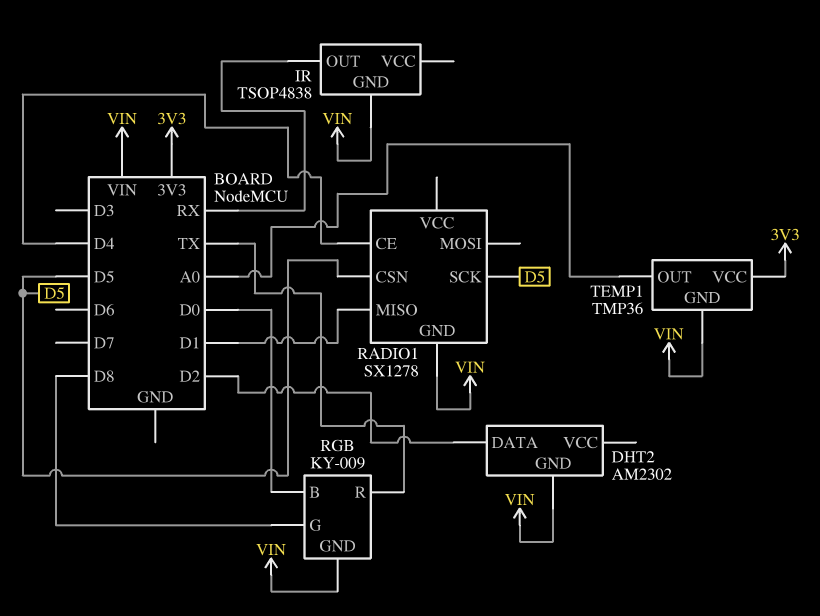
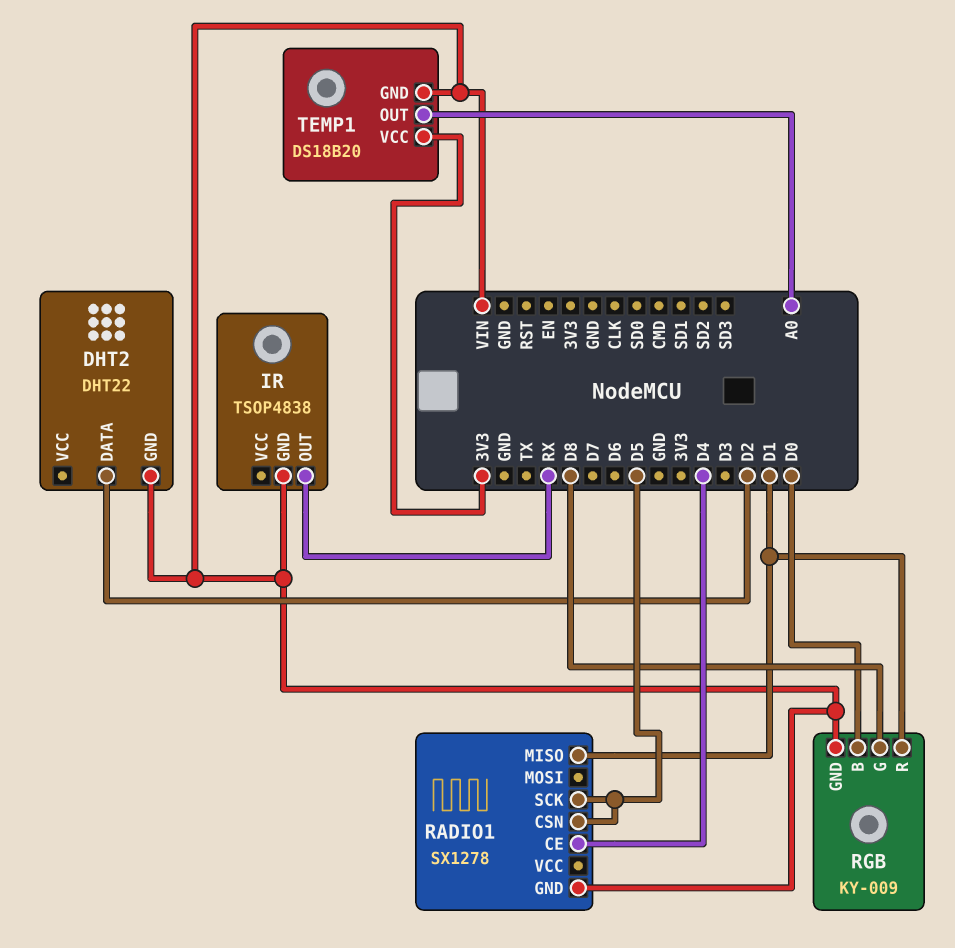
DHT2: AM2302 -> DHT22
RGB pin R: TX -> D1
TEMP1: TMP36 -> DS18B20

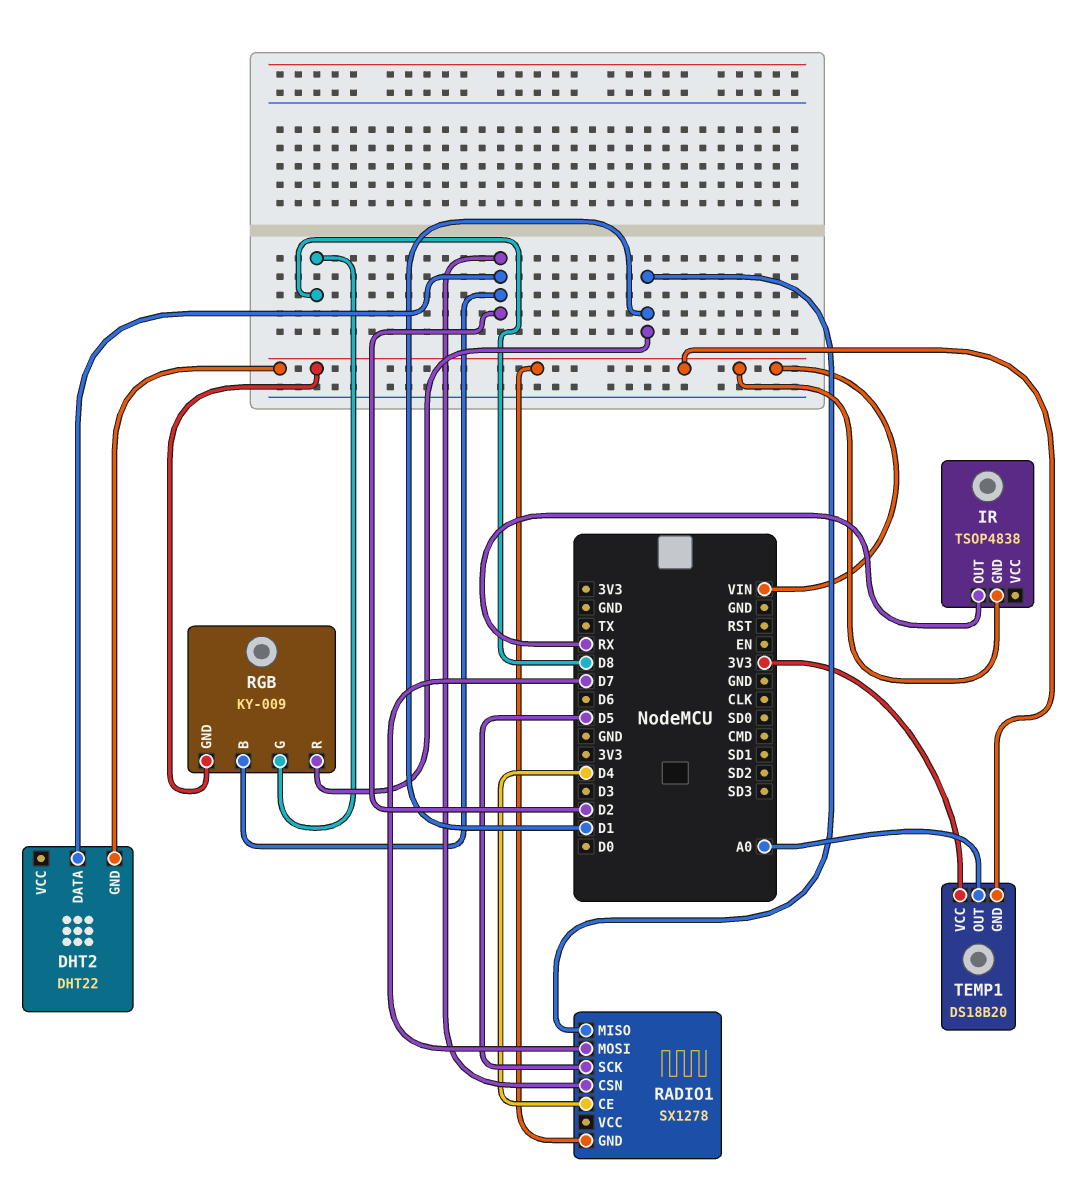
RADIO1 pin CSN: D5 -> D2
RADIO1 pin MOSI: none -> D7
RGB pin B: D0 -> D2

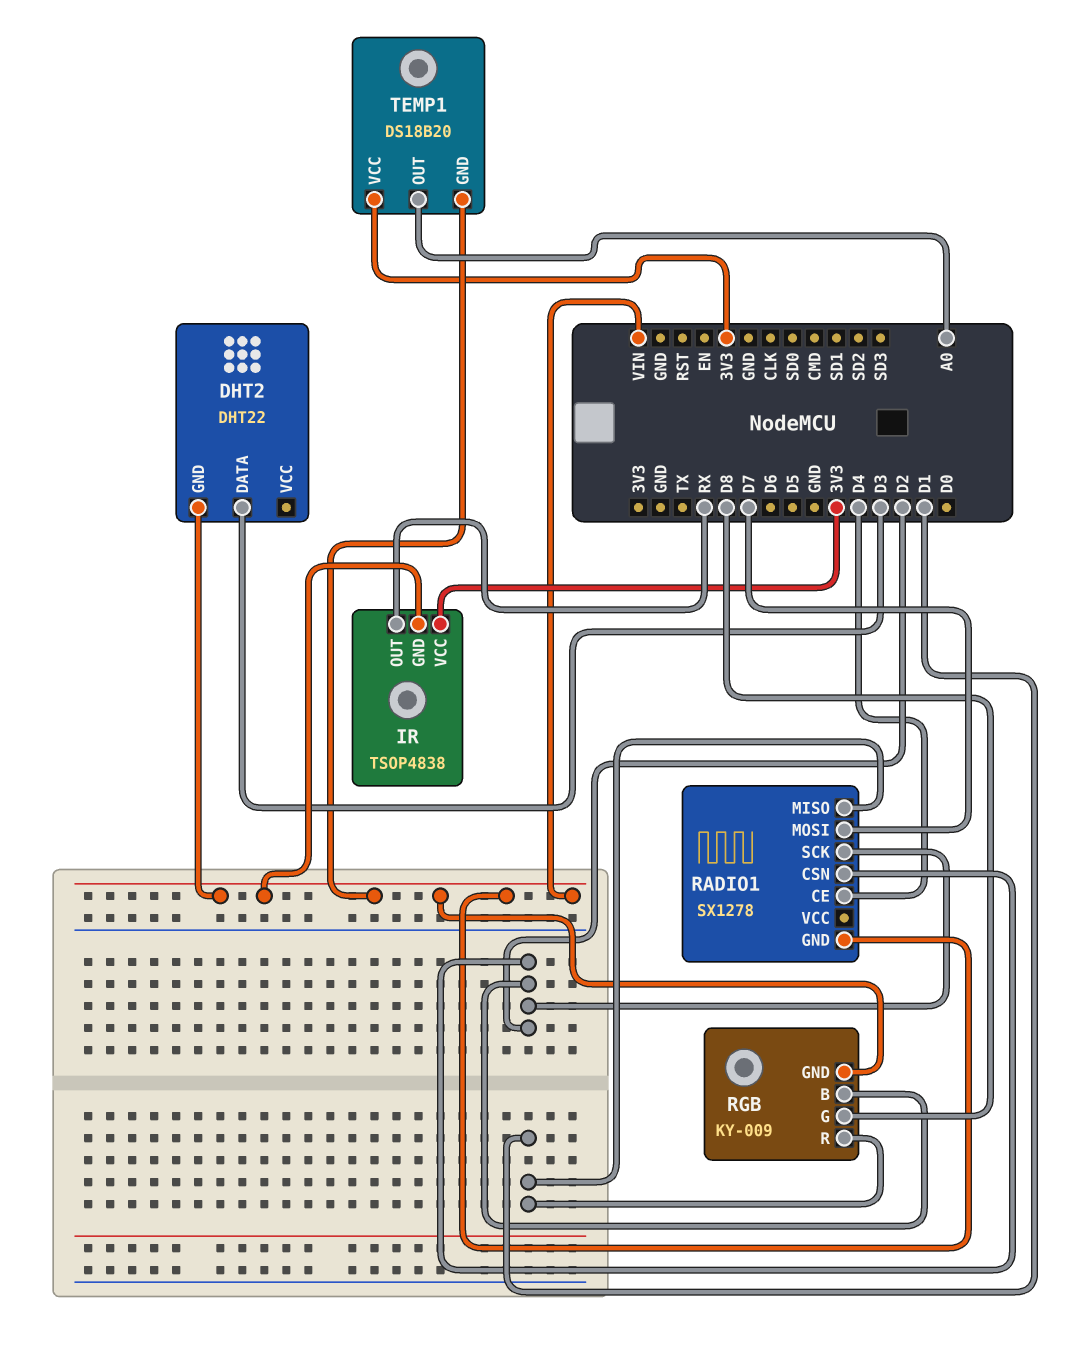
DHT2 pin DATA: D2 -> D3
IR pin VCC: none -> 3V3
RADIO1 pin SCK: D5 -> D2

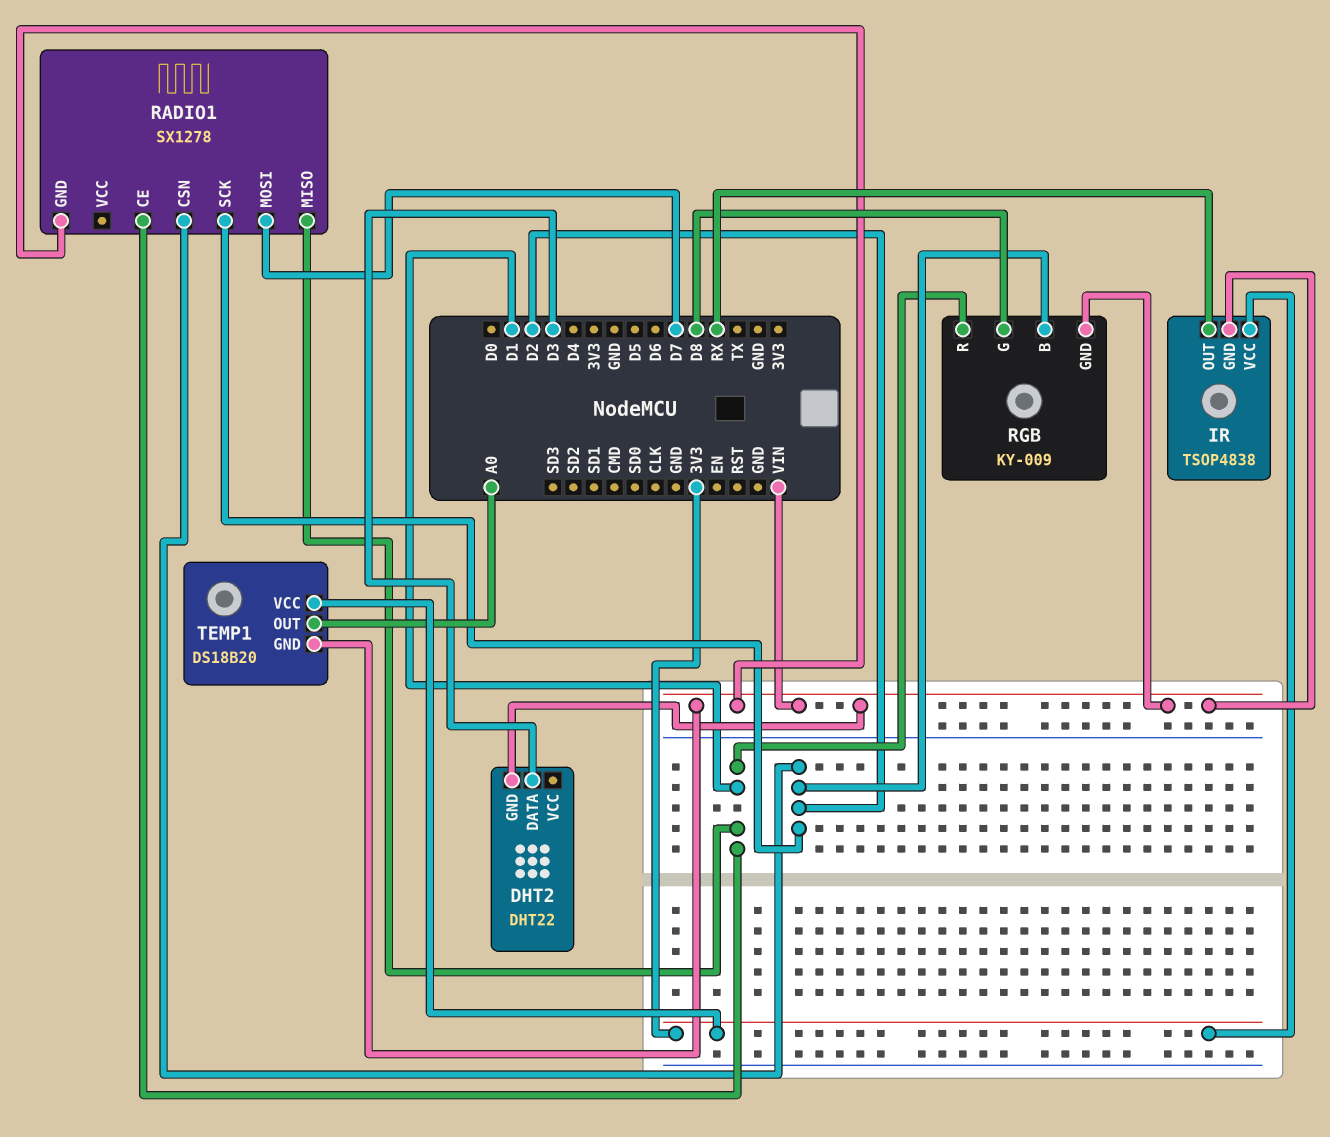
RADIO1 pin CE: D4 -> D1

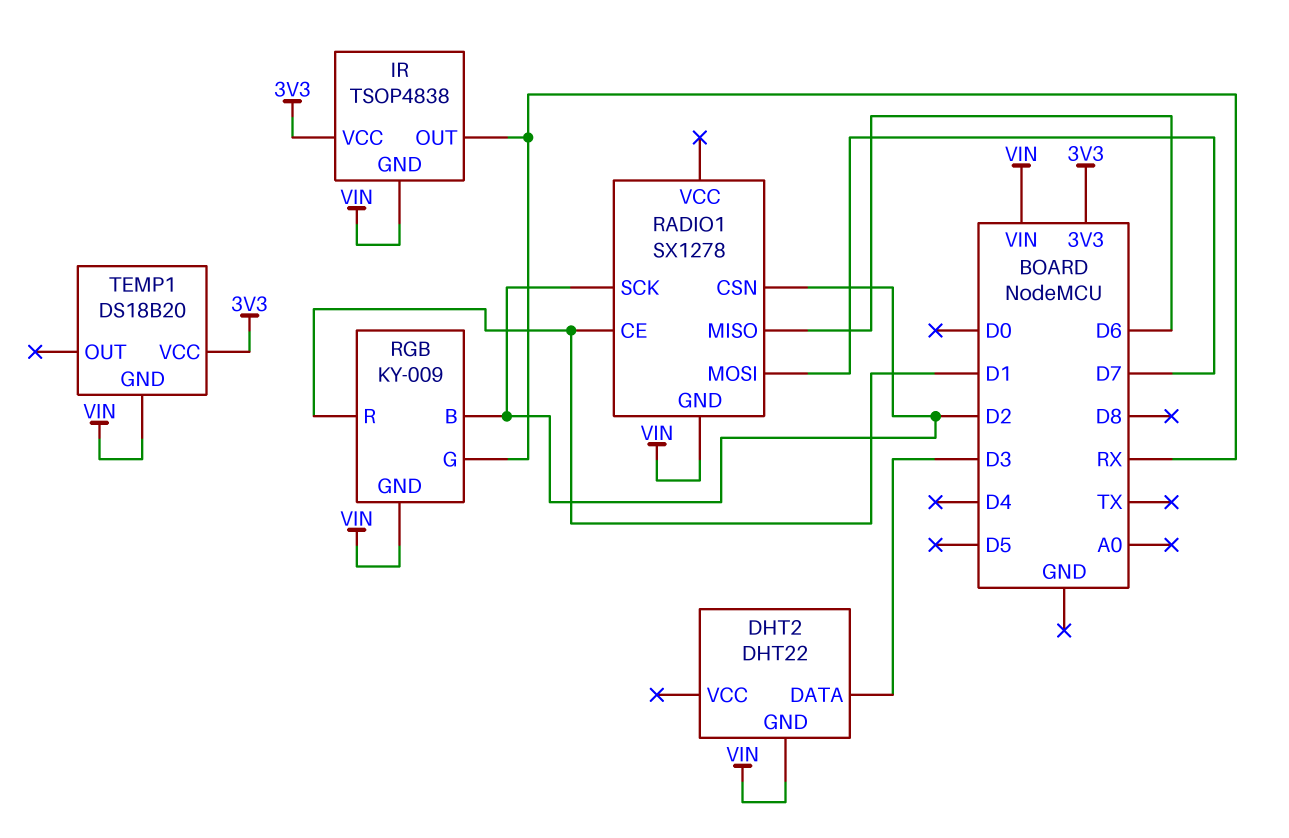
RADIO1 pin MISO: D1 -> D6
RGB pin G: D8 -> RX
TEMP1 pin OUT: A0 -> none

